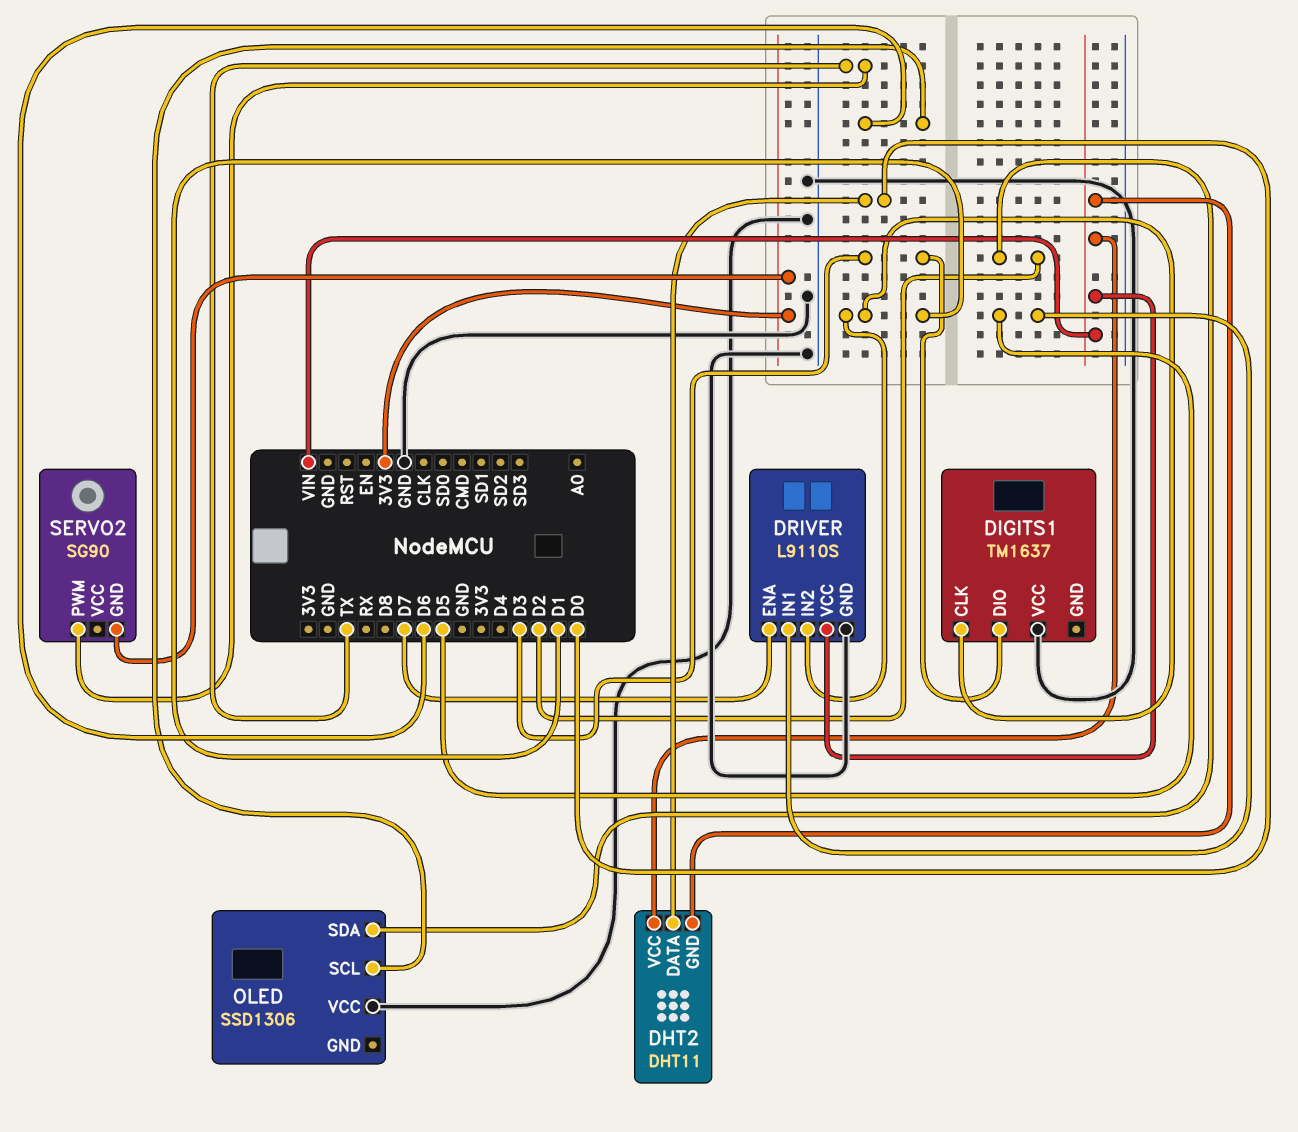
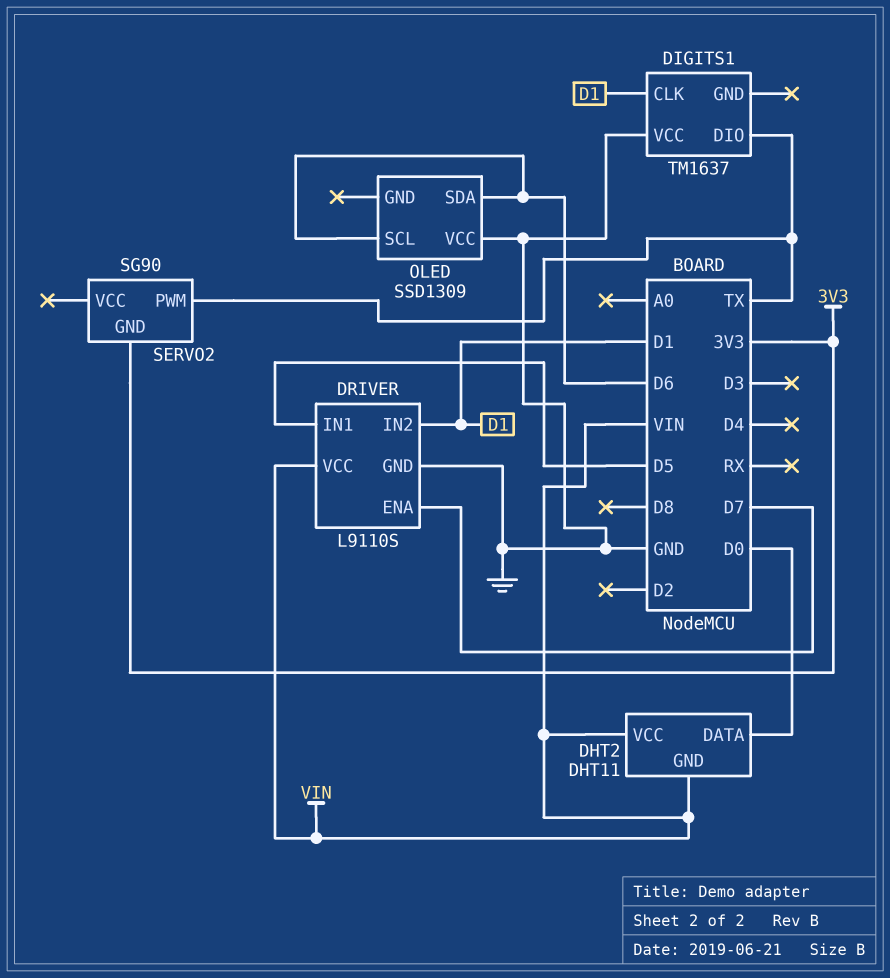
DIGITS1 pin DIO: D3 -> TX
OLED: SSD1306 -> SSD1309
OLED pin SDA: D2 -> D6

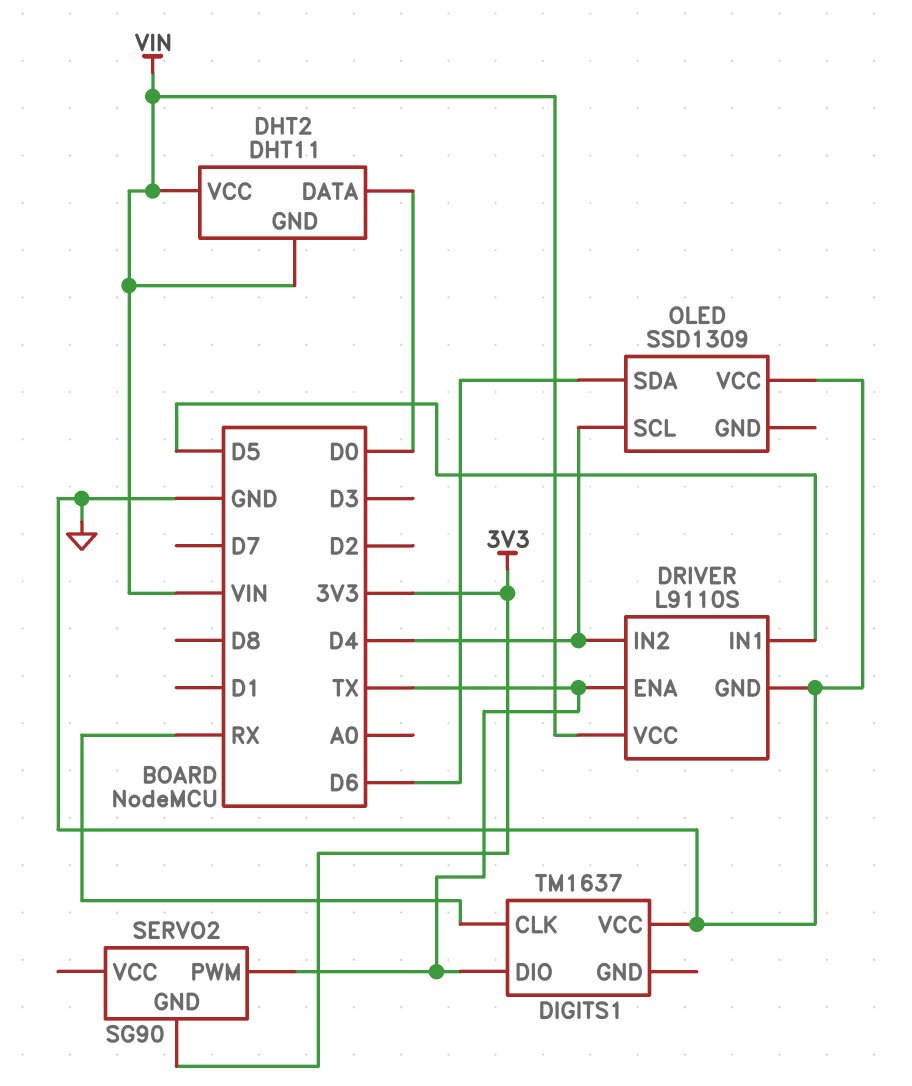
DIGITS1 pin CLK: D1 -> RX
DRIVER pin ENA: D7 -> TX
DRIVER pin IN2: D1 -> D4
OLED pin SCL: D6 -> D4

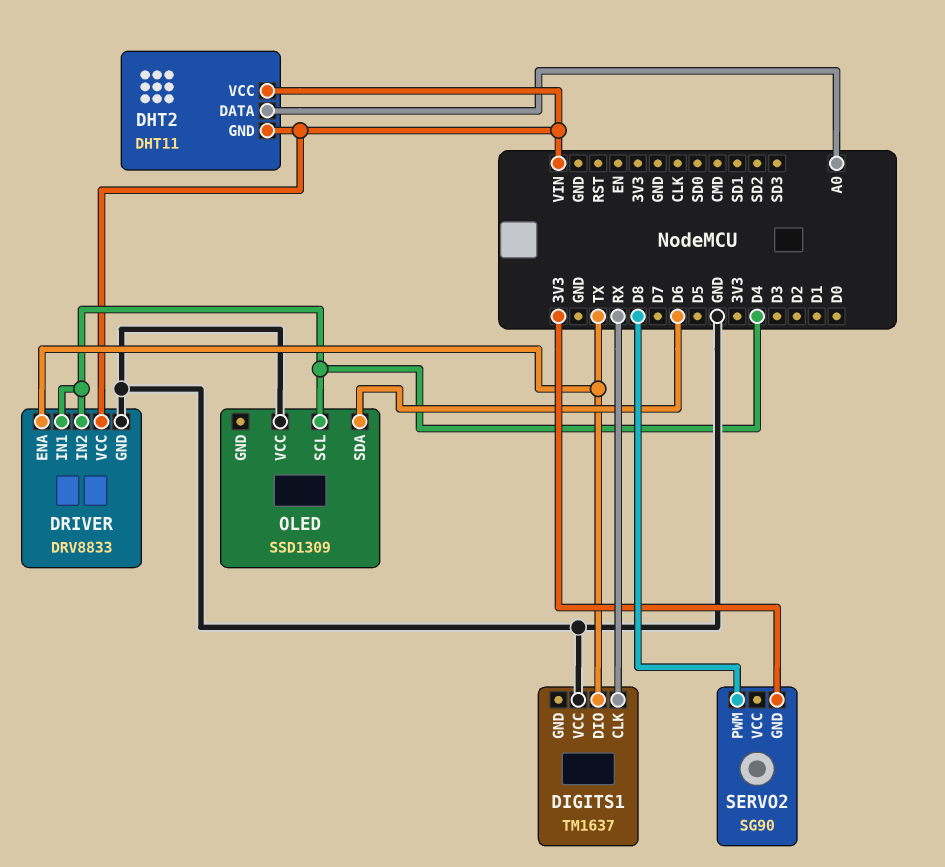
DHT2 pin DATA: D0 -> A0
DRIVER: L9110S -> DRV8833
DRIVER pin IN1: D5 -> D4
SERVO2 pin PWM: TX -> D8

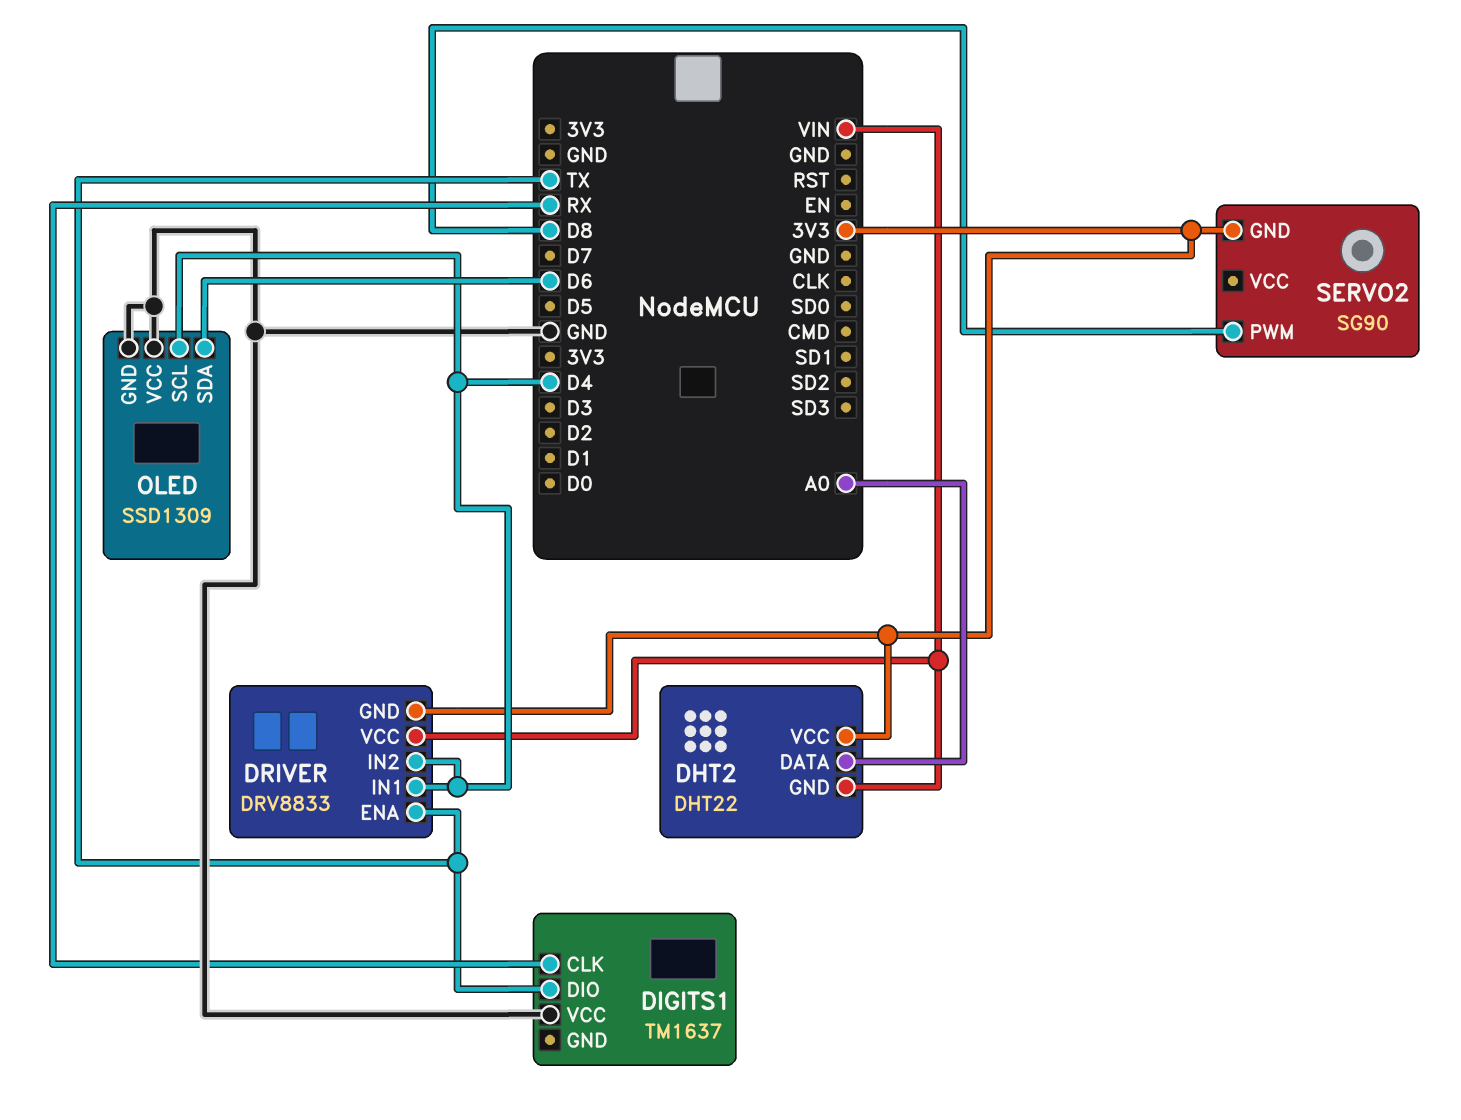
DHT2: DHT11 -> DHT22
DHT2 pin VCC: VIN -> 3V3
DRIVER pin GND: GND -> 3V3
OLED pin GND: none -> GND

